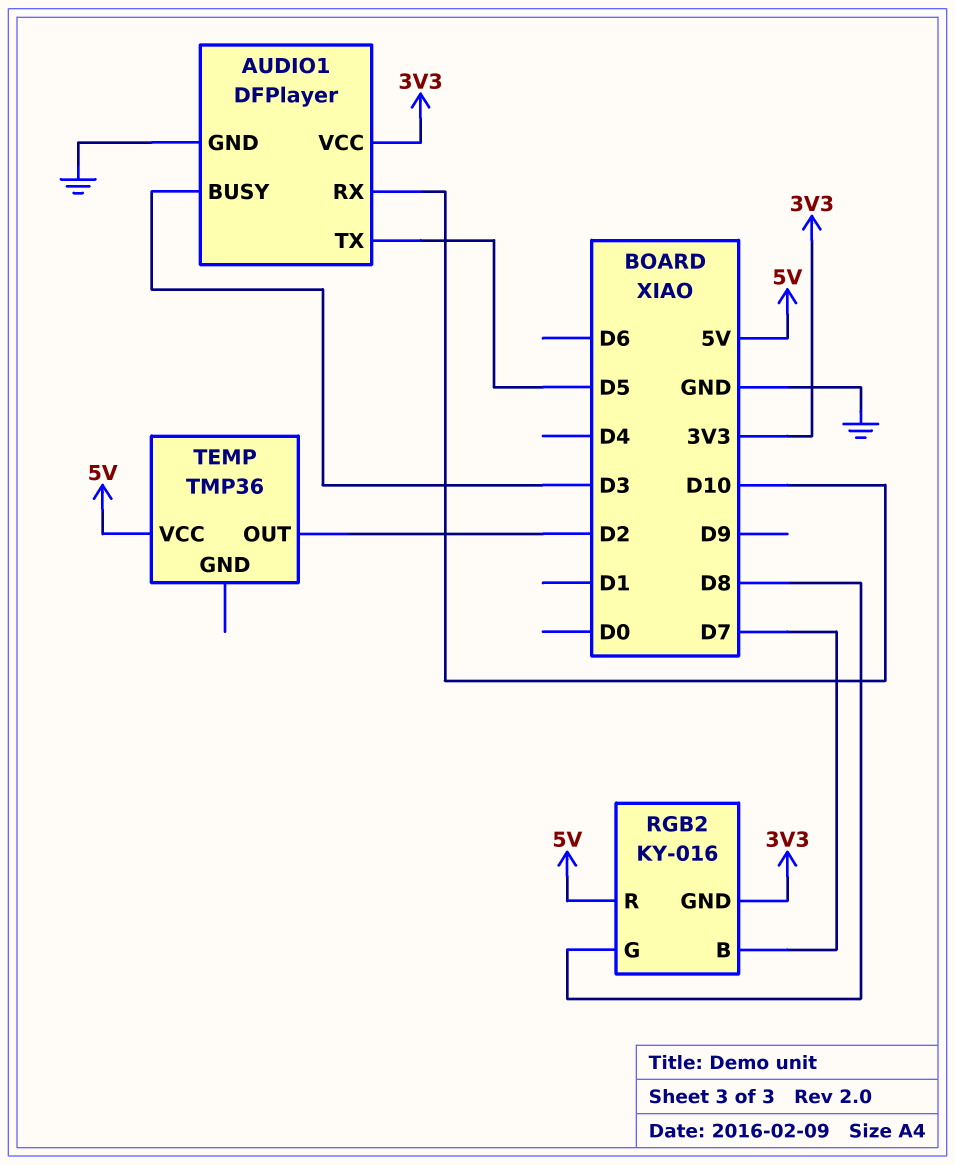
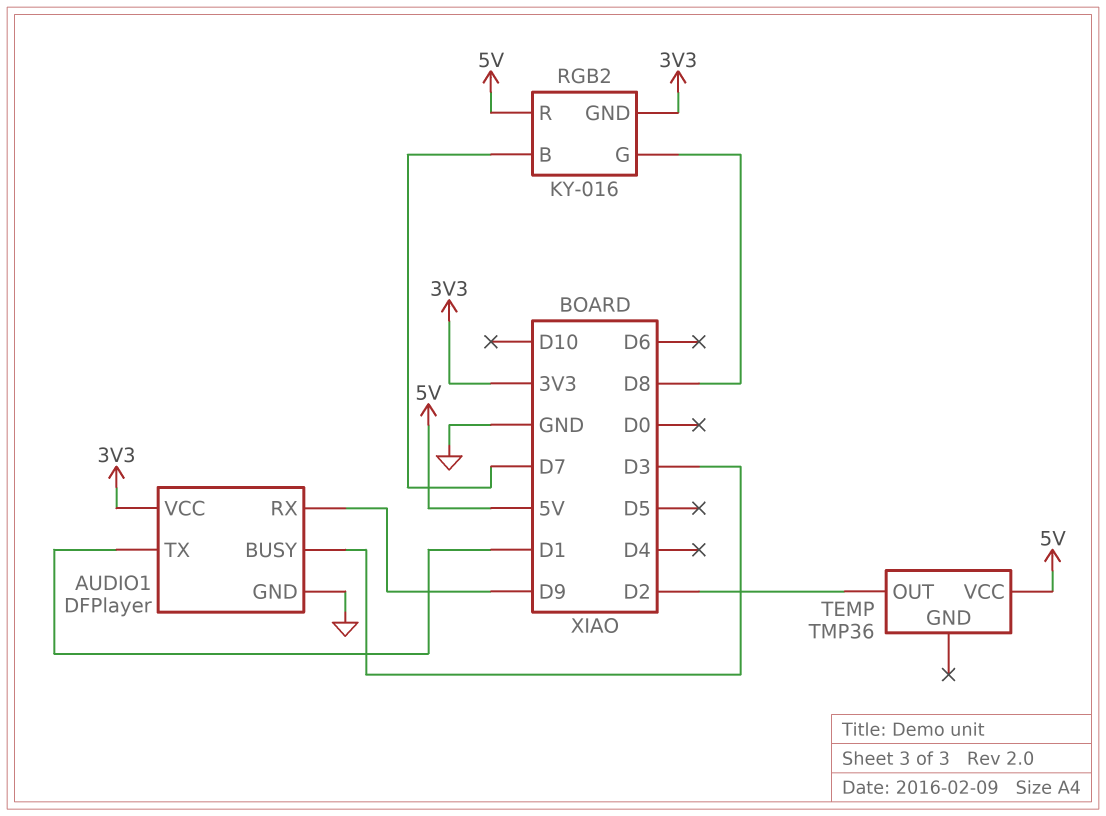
AUDIO1 pin RX: D10 -> D9
AUDIO1 pin TX: D5 -> D1

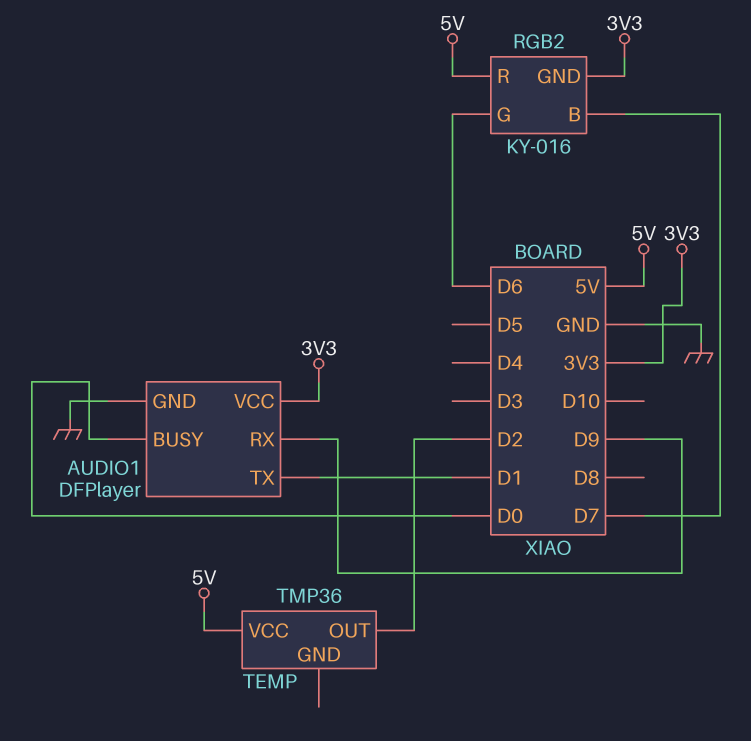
AUDIO1 pin BUSY: D3 -> D0
RGB2 pin G: D8 -> D6

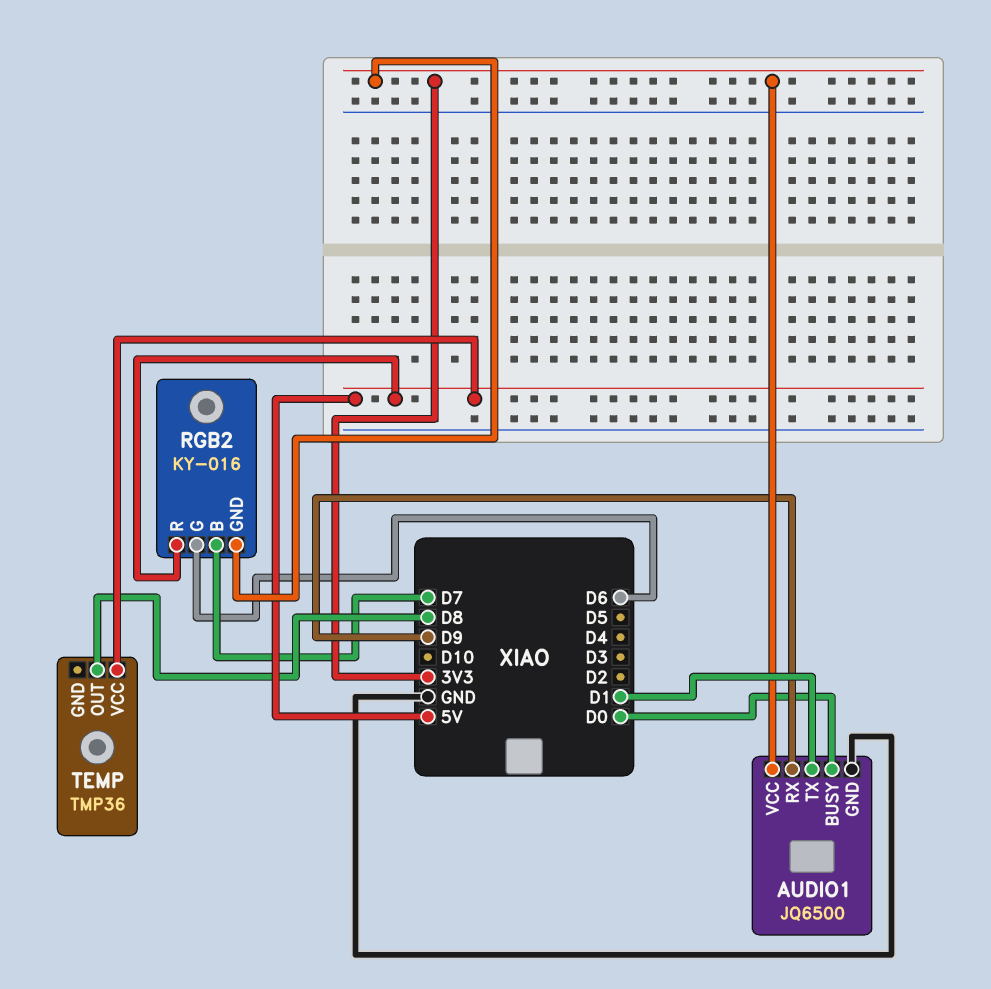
AUDIO1: DFPlayer -> JQ6500
TEMP pin OUT: D2 -> D8

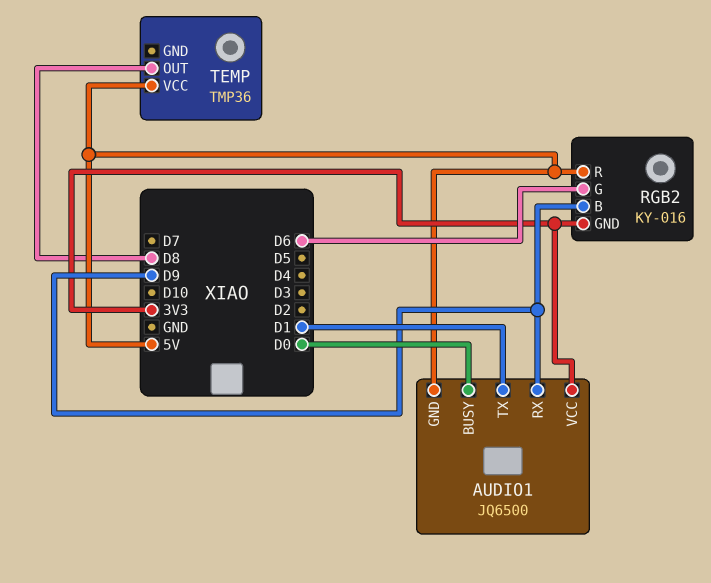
AUDIO1 pin GND: GND -> 5V
RGB2 pin B: D7 -> D9

